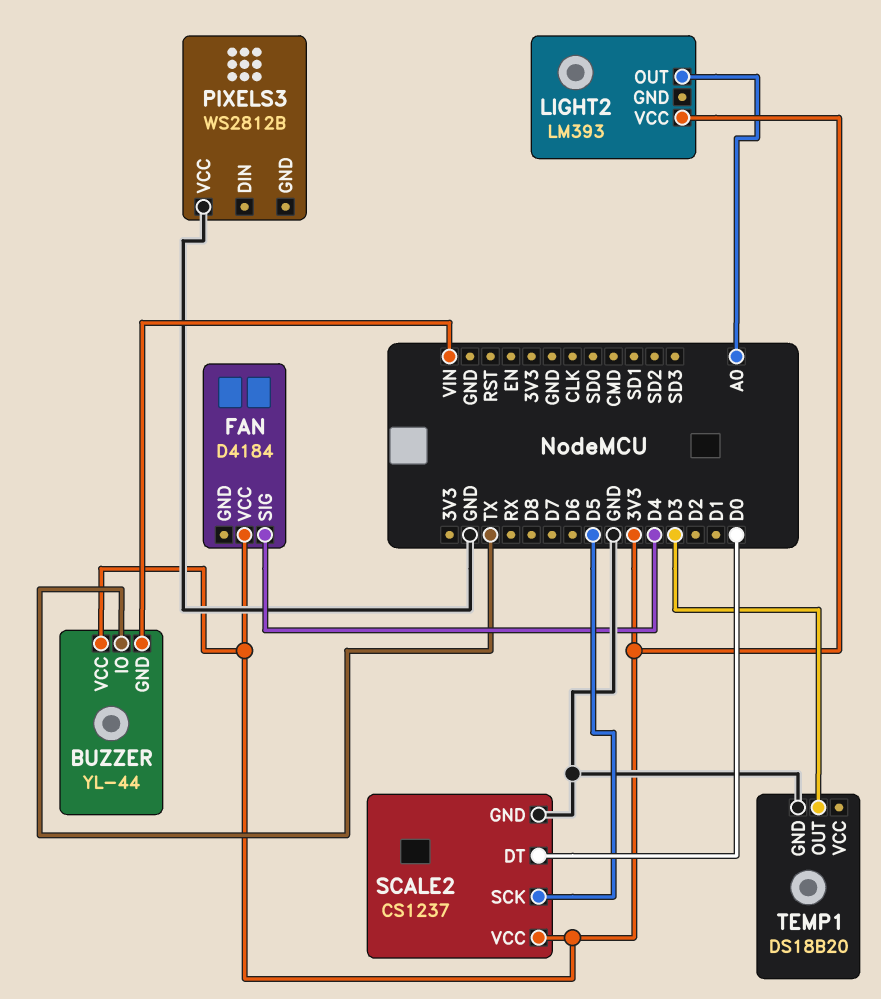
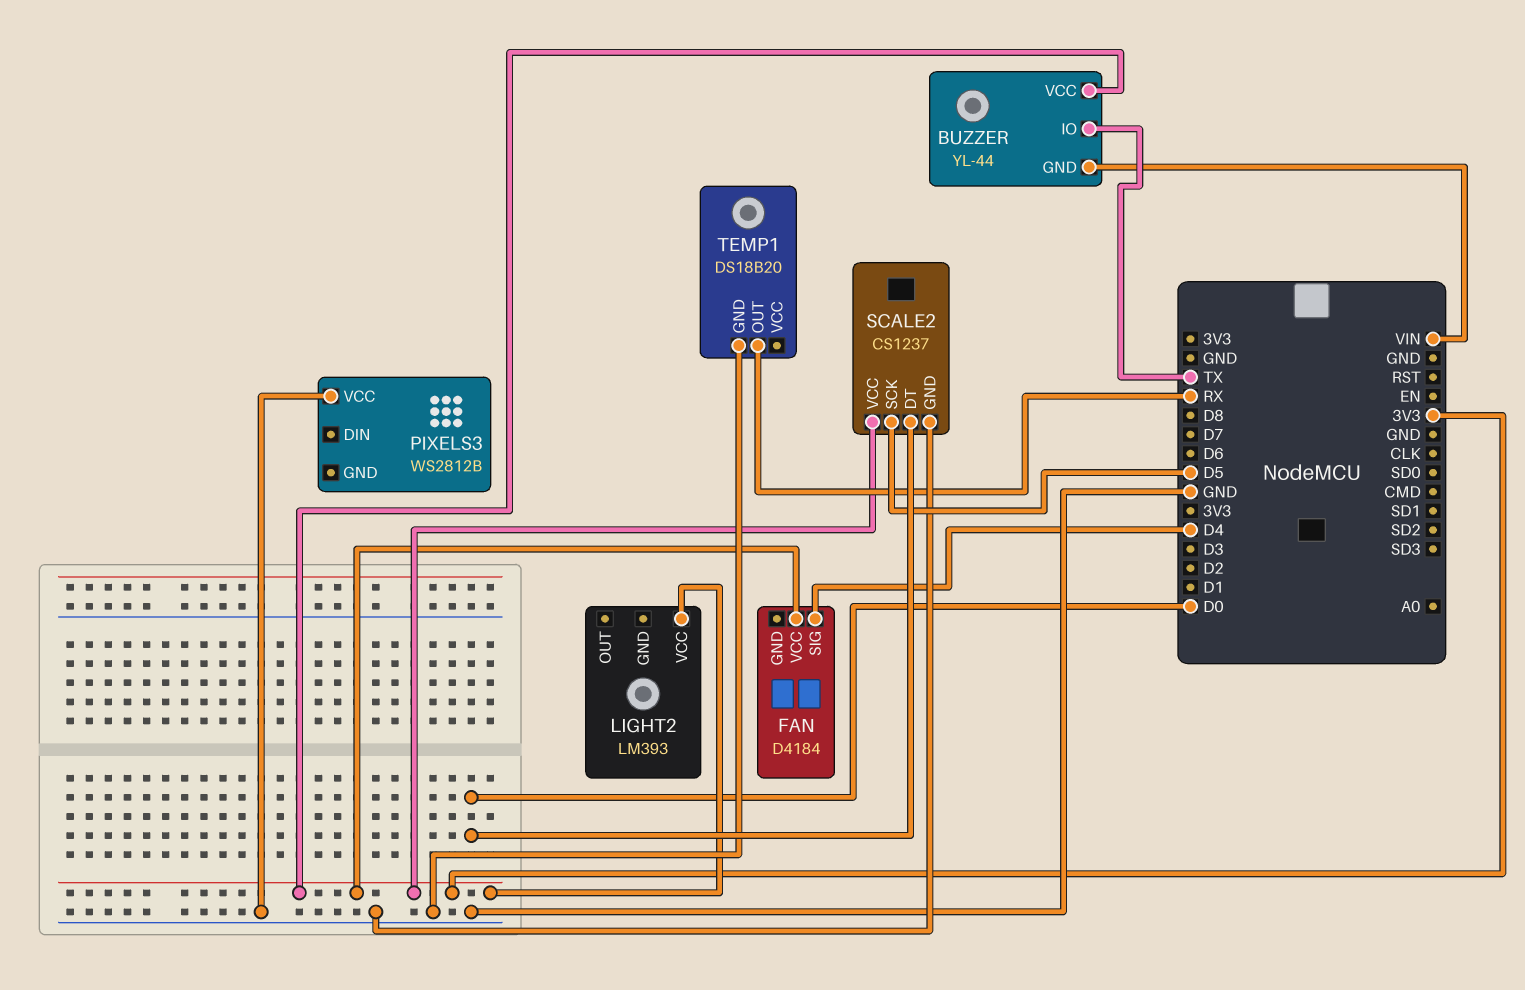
LIGHT2 pin OUT: A0 -> none
TEMP1 pin OUT: D3 -> RX

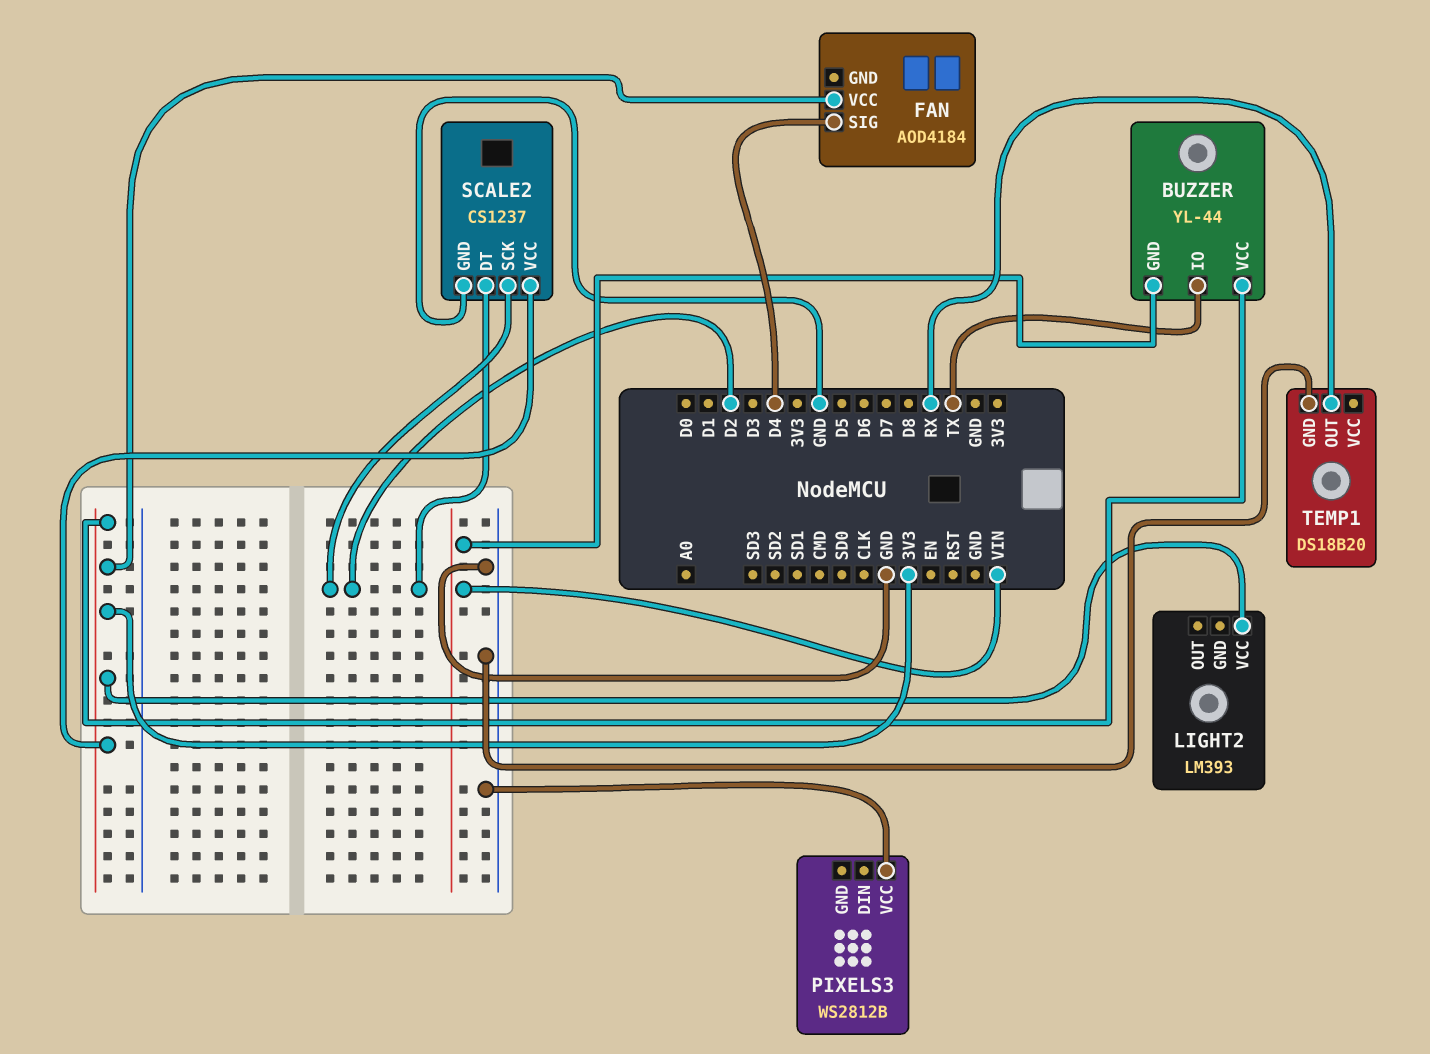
FAN: D4184 -> AOD4184
SCALE2 pin DT: D0 -> D2
SCALE2 pin SCK: D5 -> D2

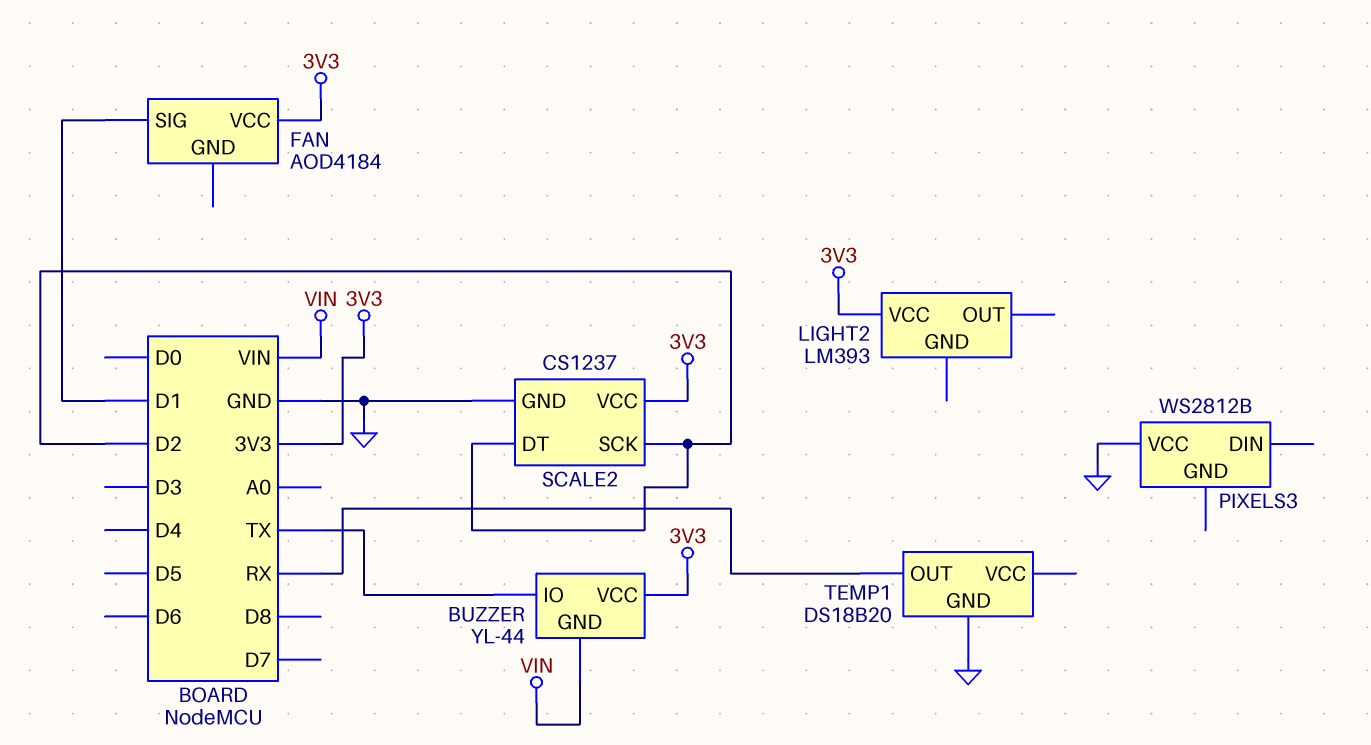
FAN pin SIG: D4 -> D1

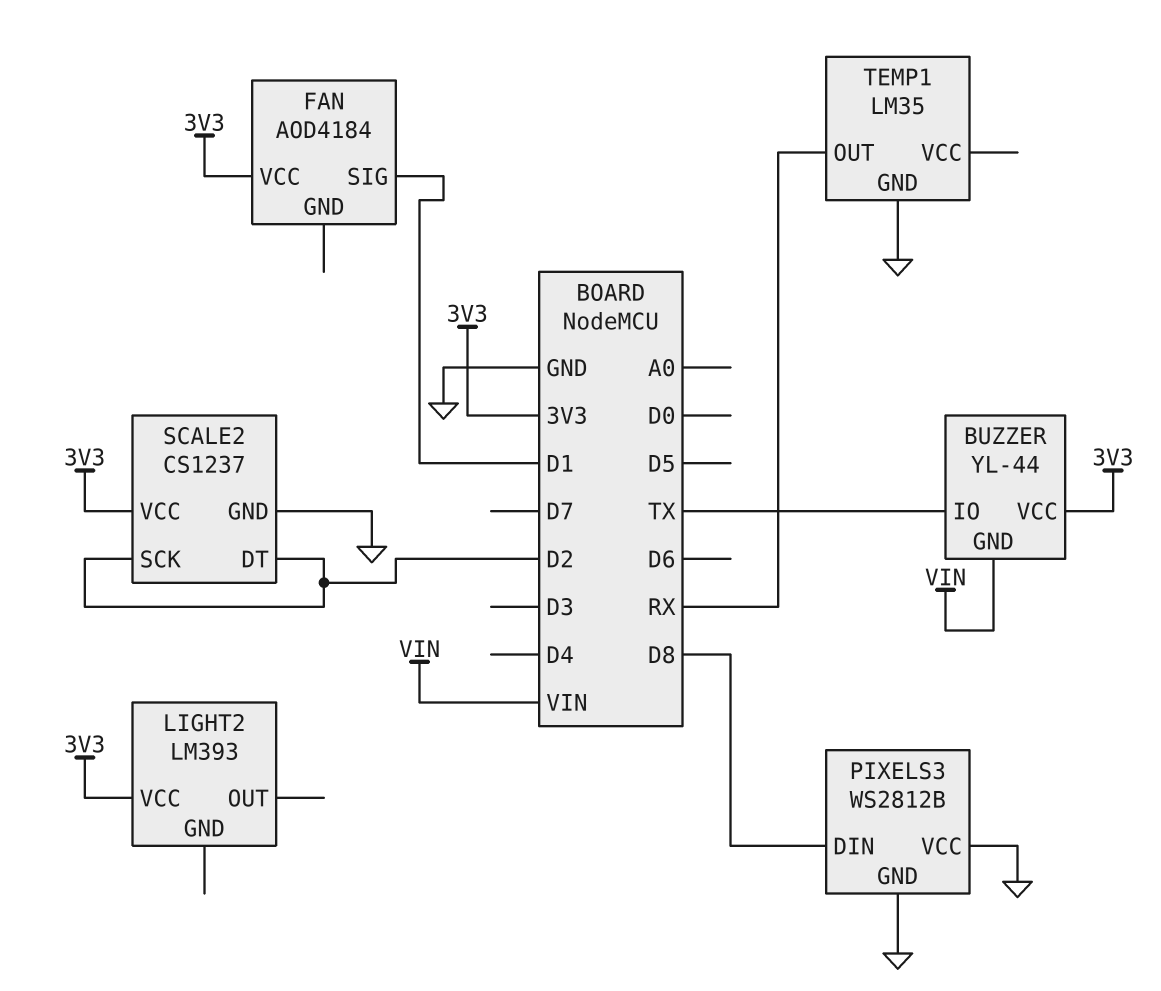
PIXELS3 pin DIN: none -> D8
PIXELS3 pin GND: none -> GND
TEMP1: DS18B20 -> LM35

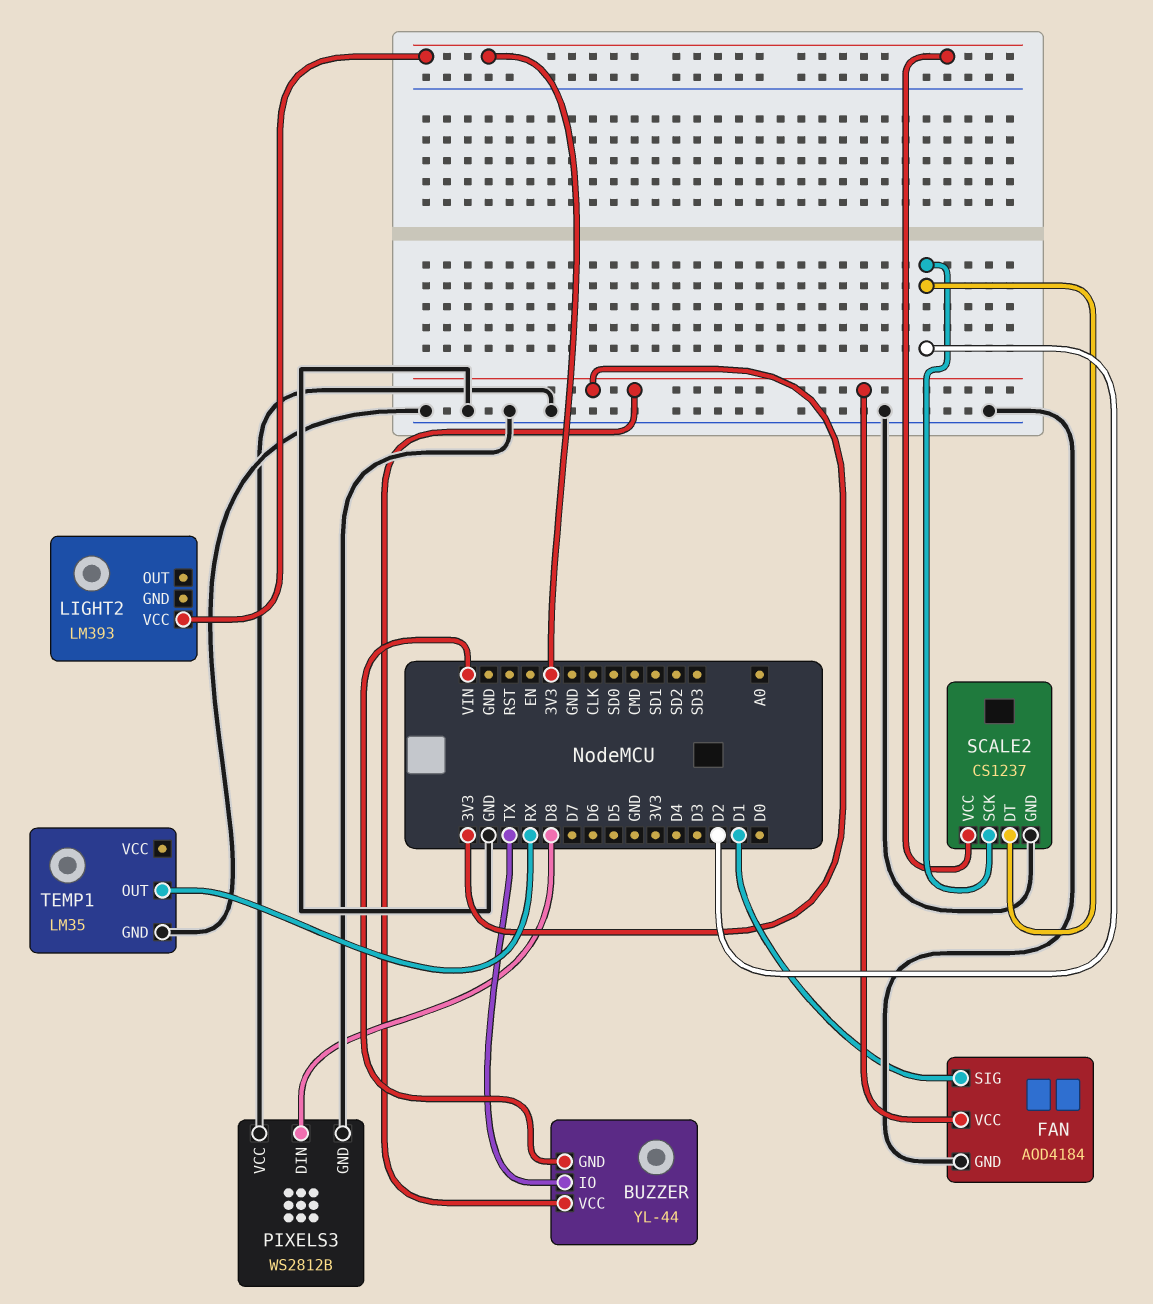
FAN pin GND: none -> GND

